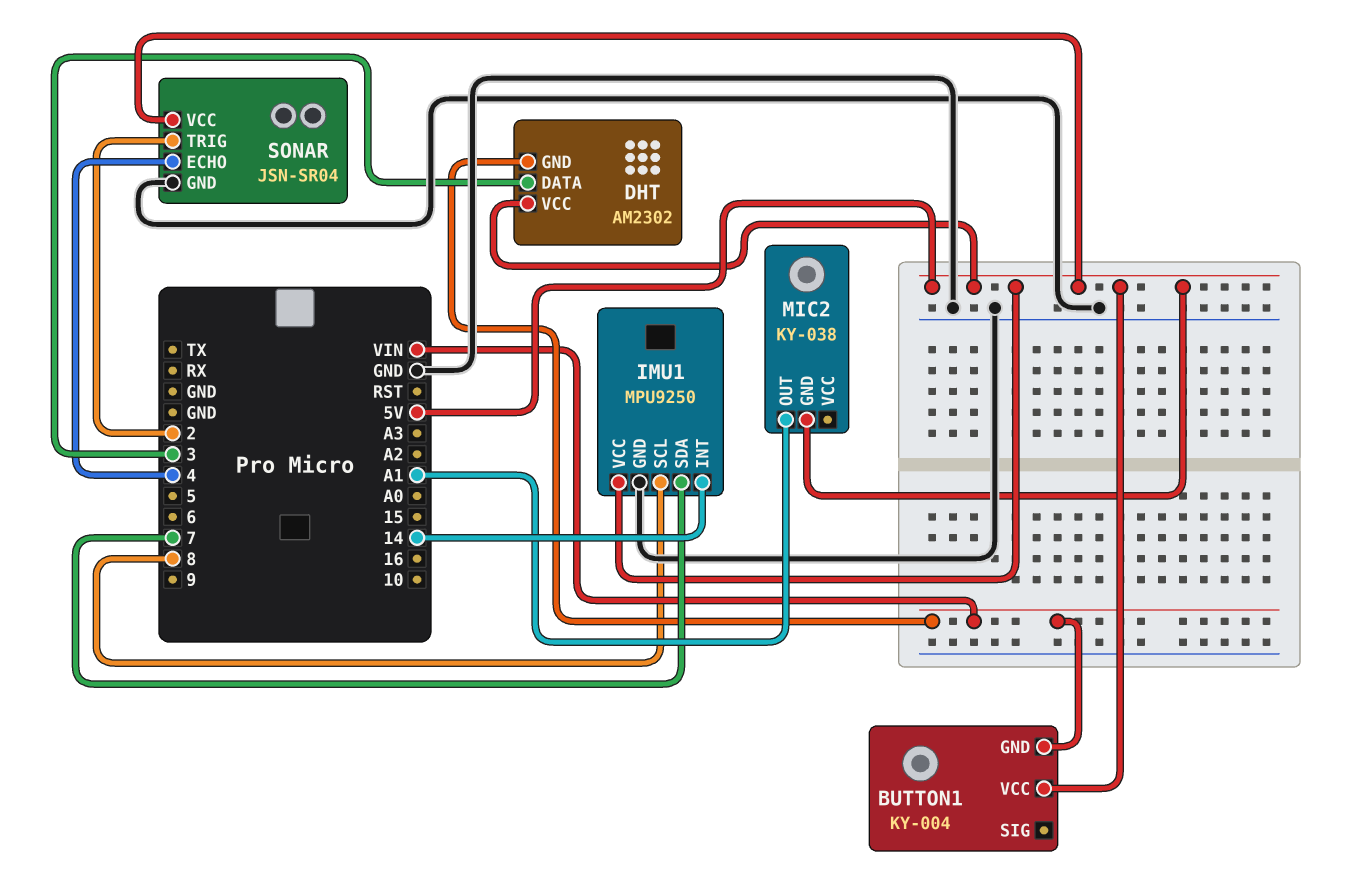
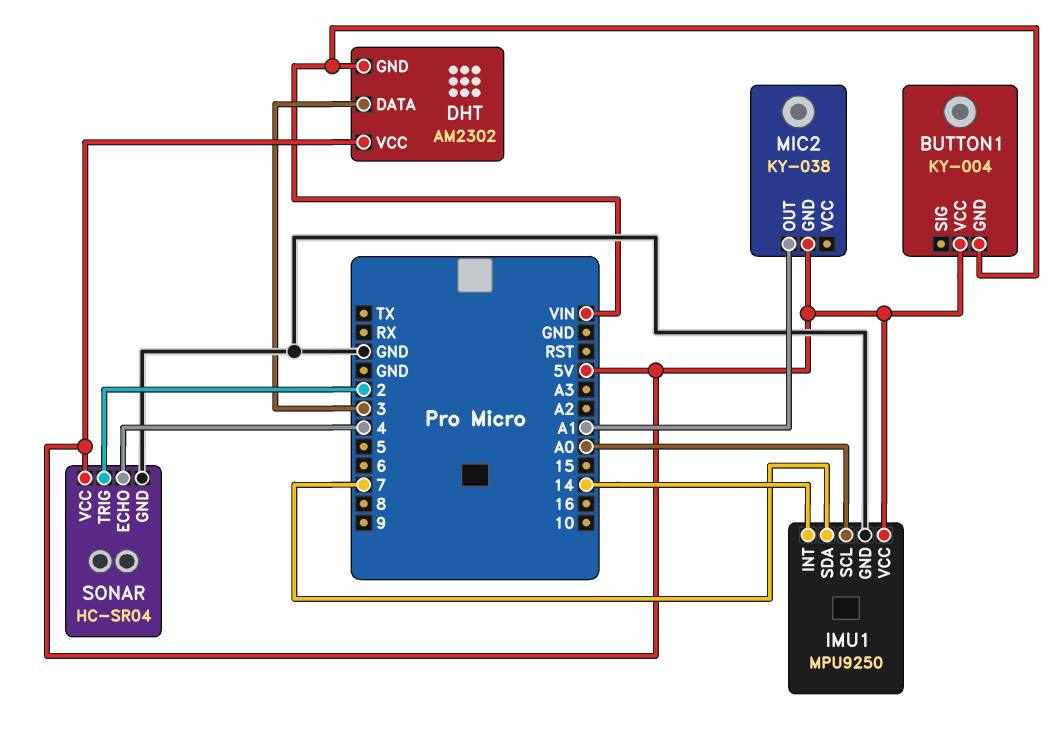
IMU1 pin SCL: 8 -> A0
SONAR: JSN-SR04 -> HC-SR04

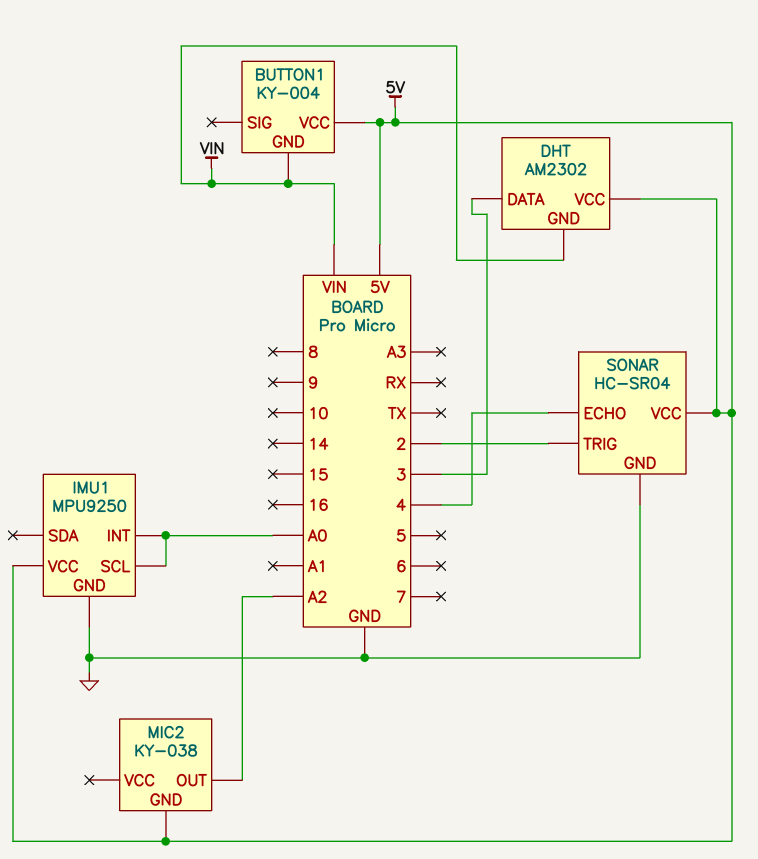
IMU1 pin INT: 14 -> A0
IMU1 pin SDA: 7 -> none
MIC2 pin OUT: A1 -> A2

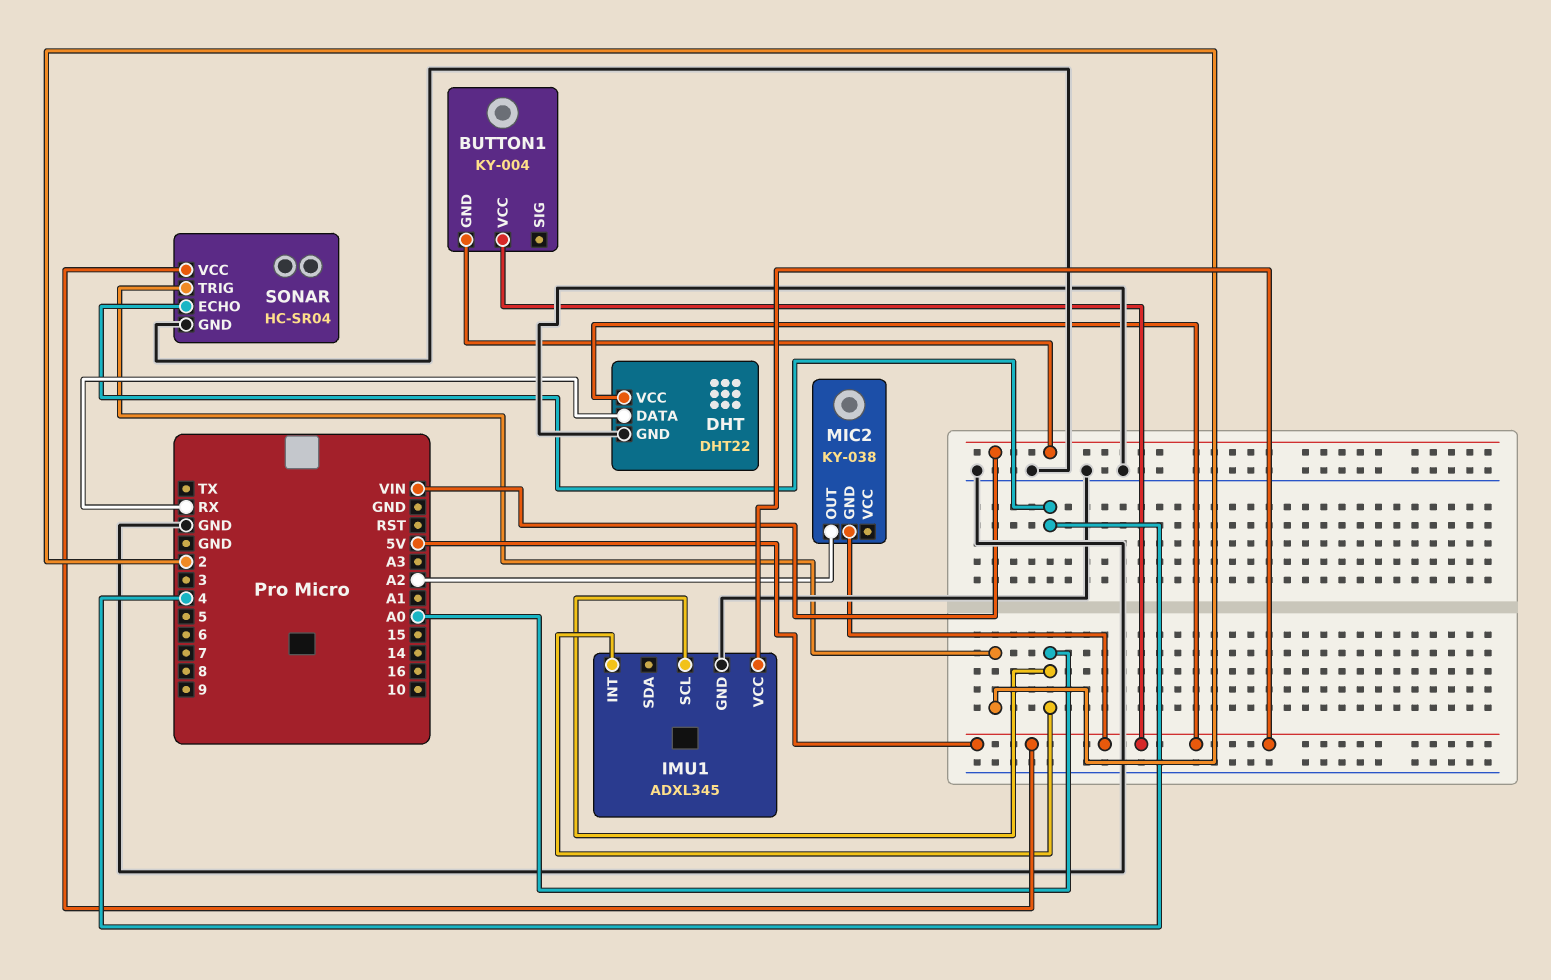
DHT: AM2302 -> DHT22
DHT pin DATA: 3 -> RX
DHT pin GND: VIN -> GND
IMU1: MPU9250 -> ADXL345

